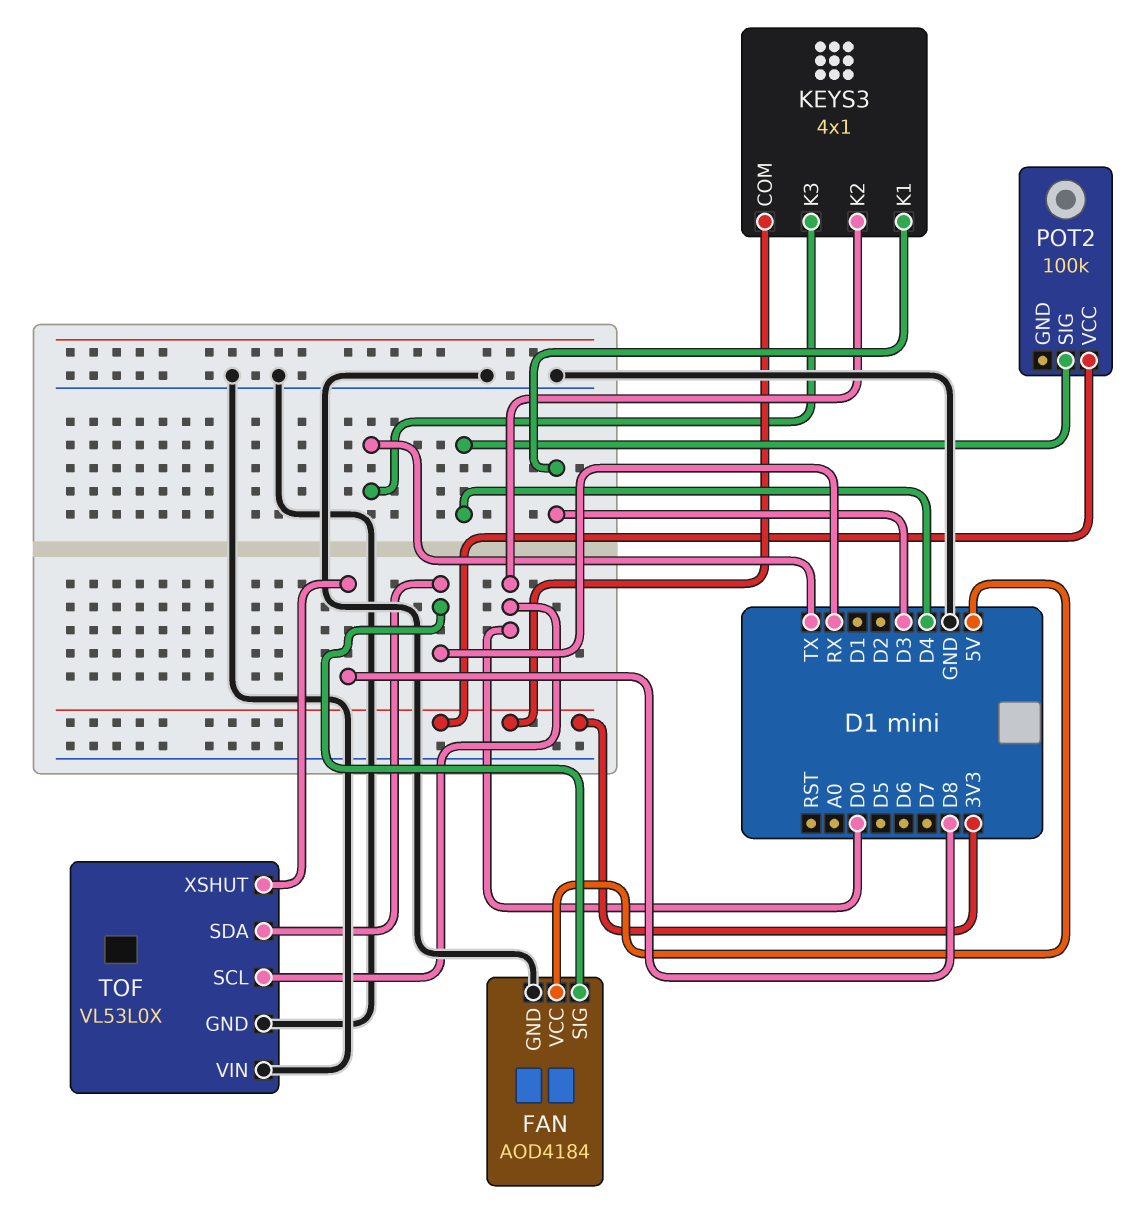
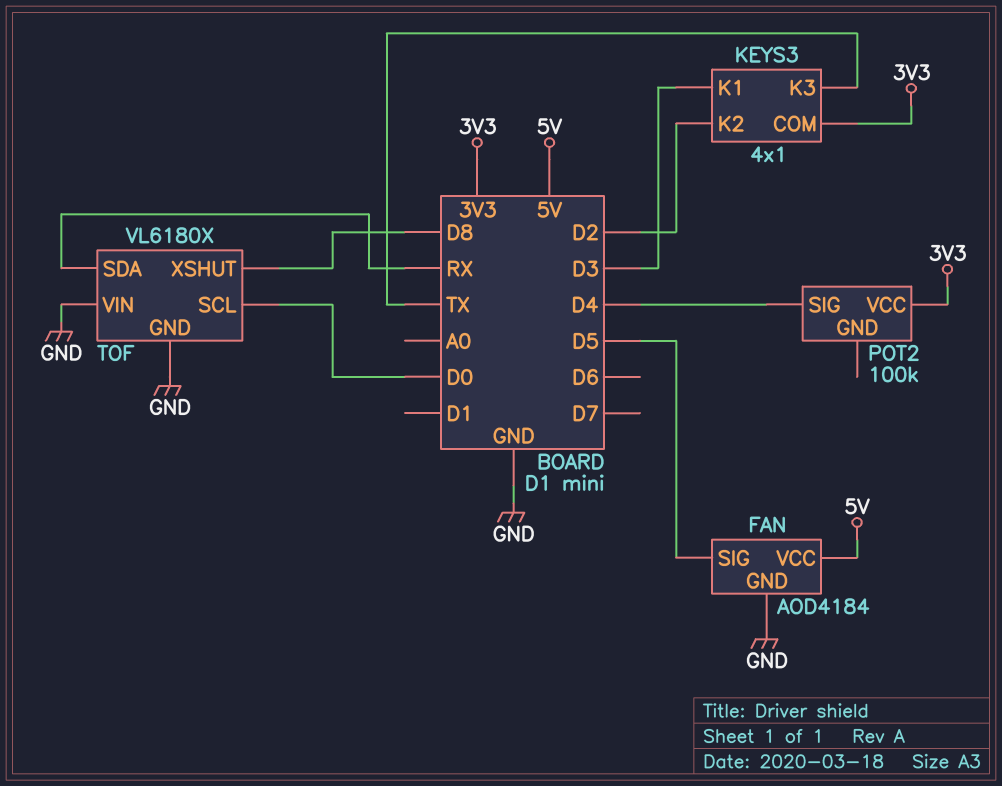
FAN pin SIG: RX -> D5
KEYS3 pin K2: D0 -> D2
TOF: VL53L0X -> VL6180X

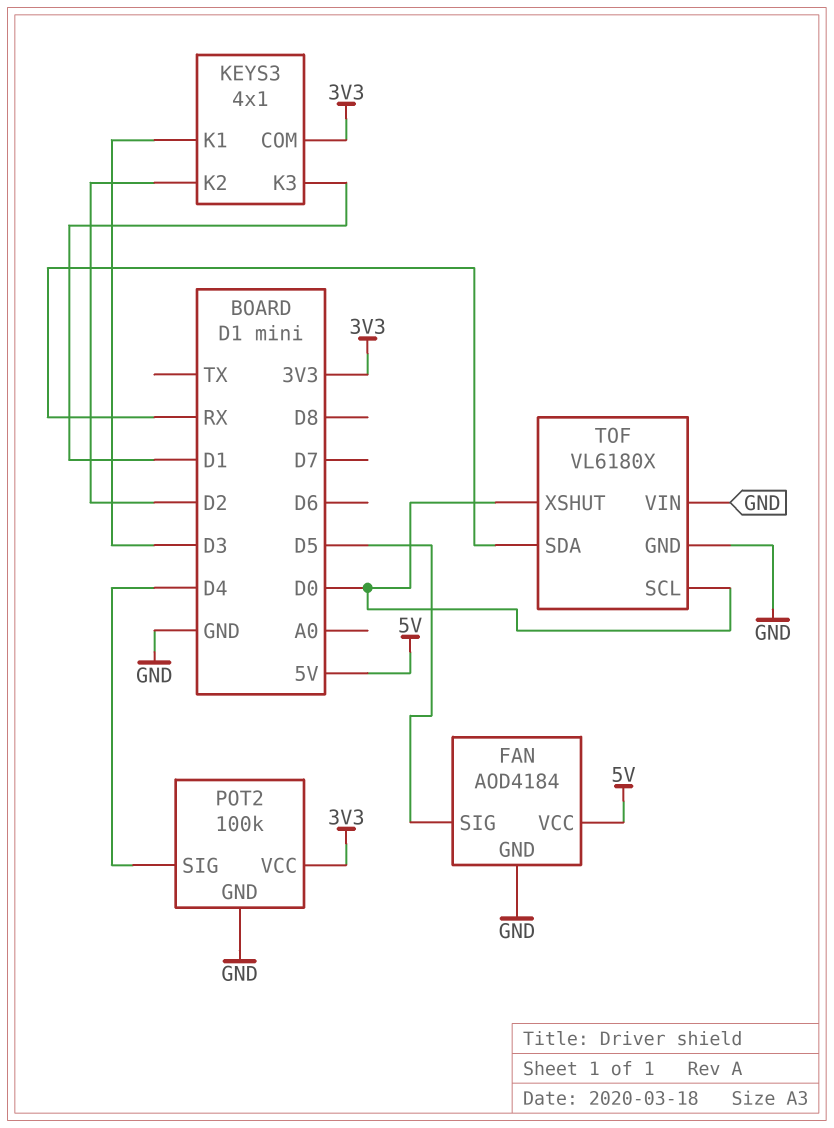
KEYS3 pin K3: TX -> D1
POT2 pin GND: none -> GND
TOF pin XSHUT: D8 -> D0

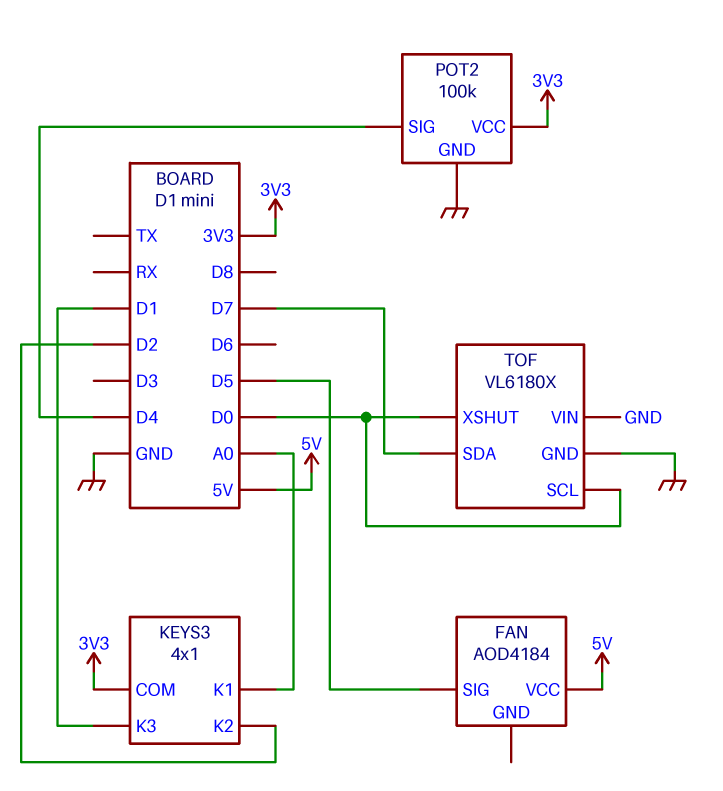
FAN pin GND: GND -> none
KEYS3 pin K1: D3 -> A0
TOF pin SDA: RX -> D7

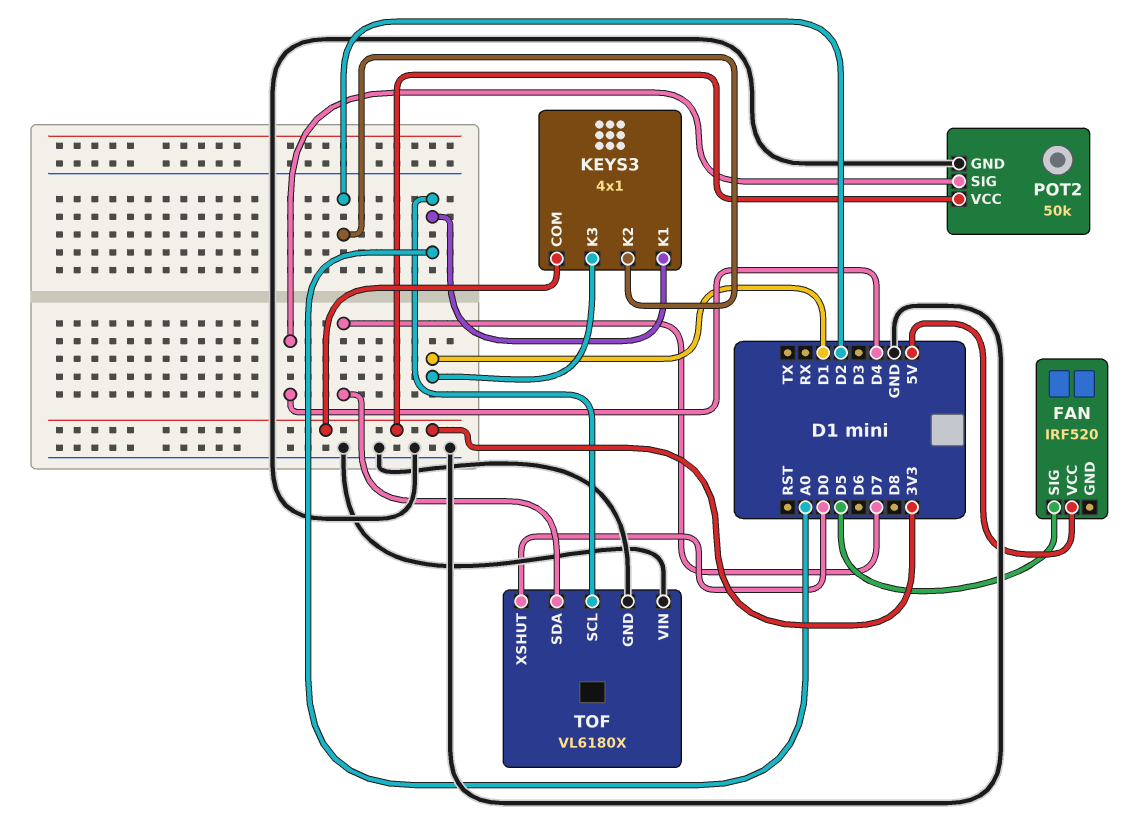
FAN: AOD4184 -> IRF520
POT2: 100k -> 50k
TOF pin SCL: D0 -> A0

